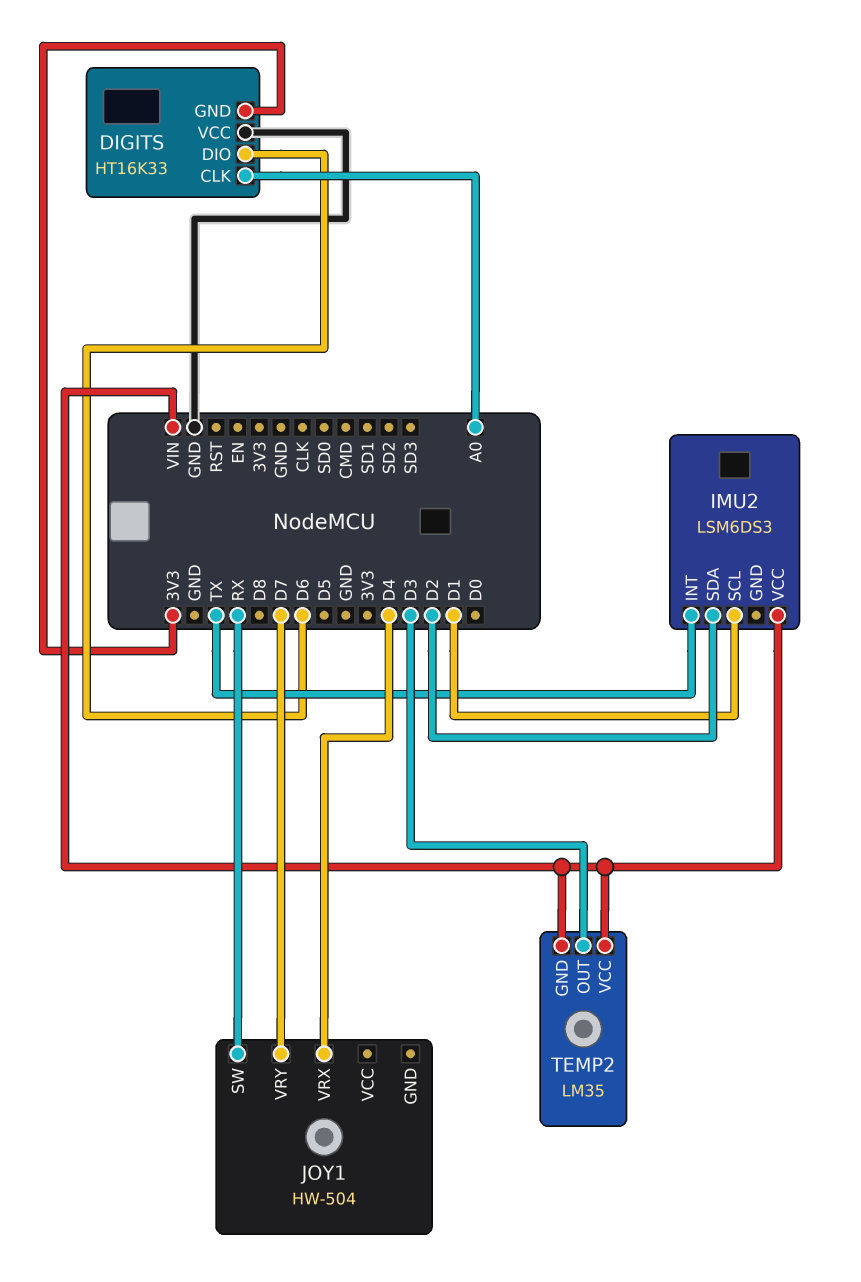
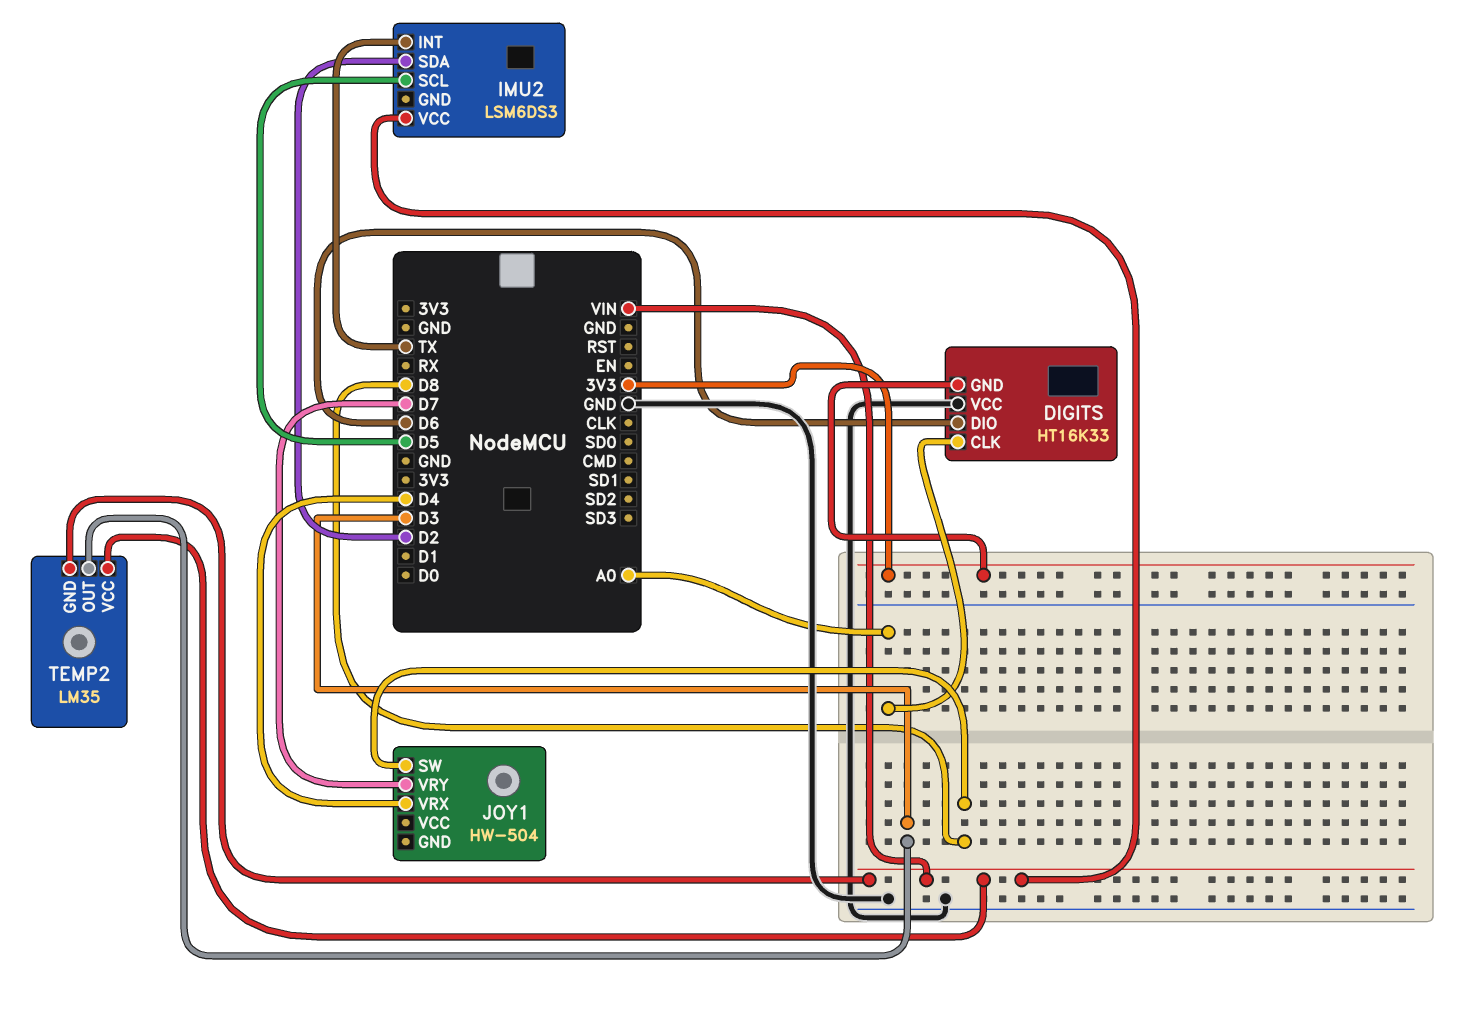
IMU2 pin SCL: D1 -> D5
JOY1 pin SW: RX -> D8

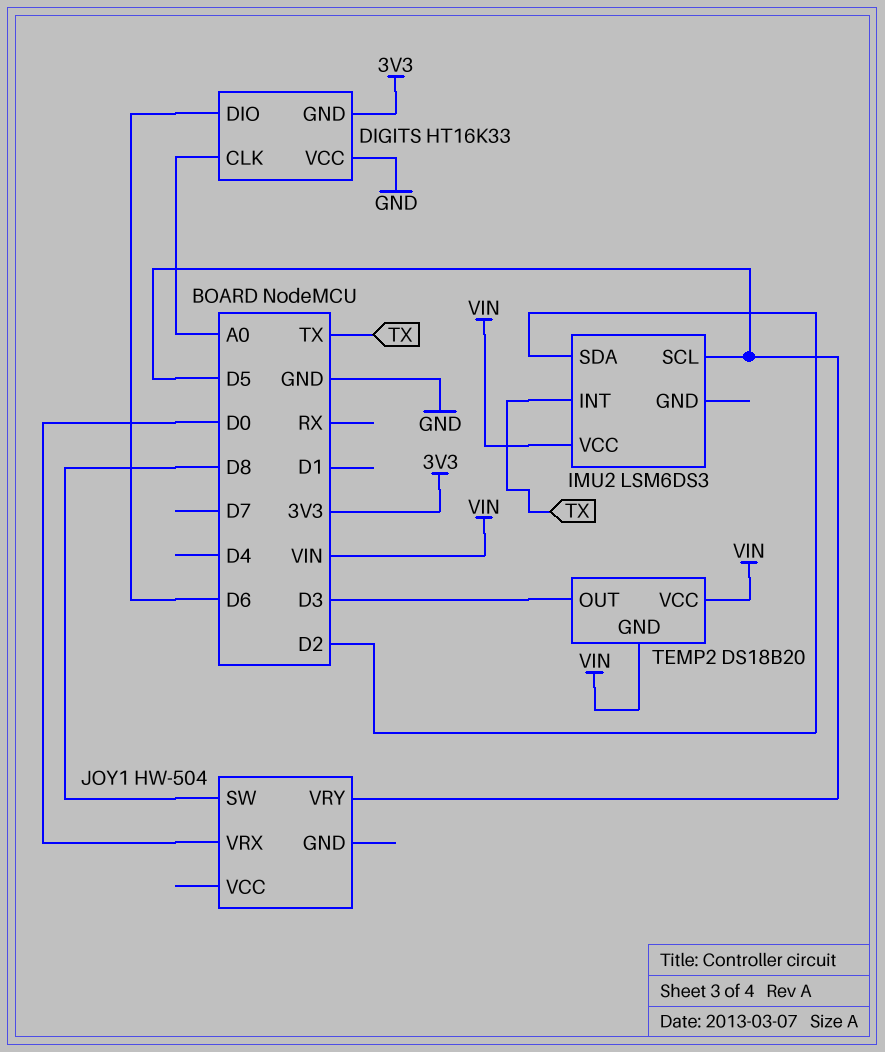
JOY1 pin VRX: D4 -> D0
JOY1 pin VRY: D7 -> D5
TEMP2: LM35 -> DS18B20

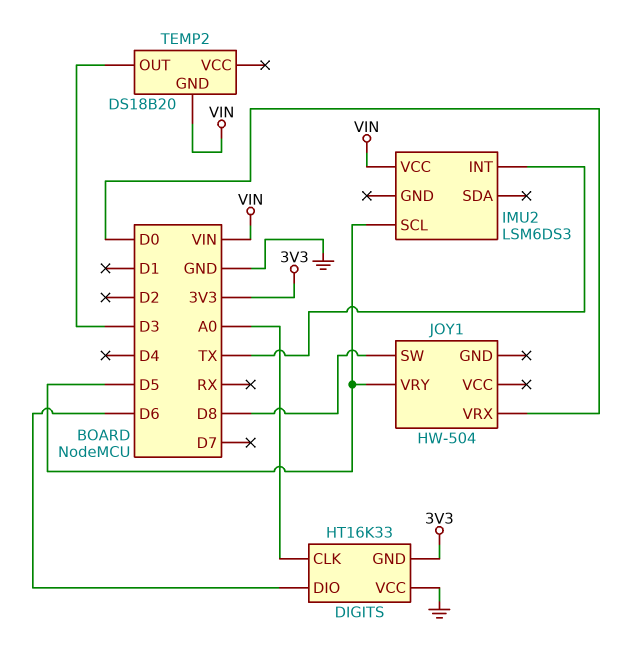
IMU2 pin SDA: D2 -> none
TEMP2 pin VCC: VIN -> none

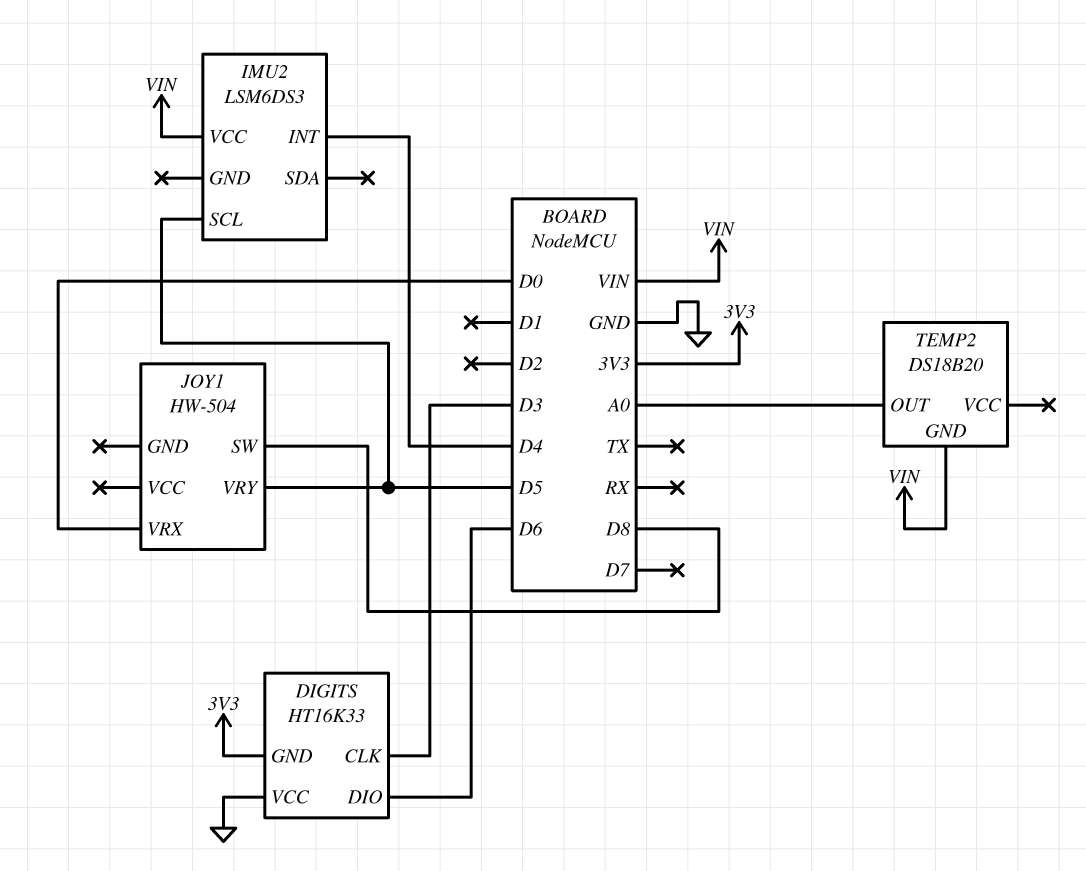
DIGITS pin CLK: A0 -> D3
IMU2 pin INT: TX -> D4
TEMP2 pin OUT: D3 -> A0

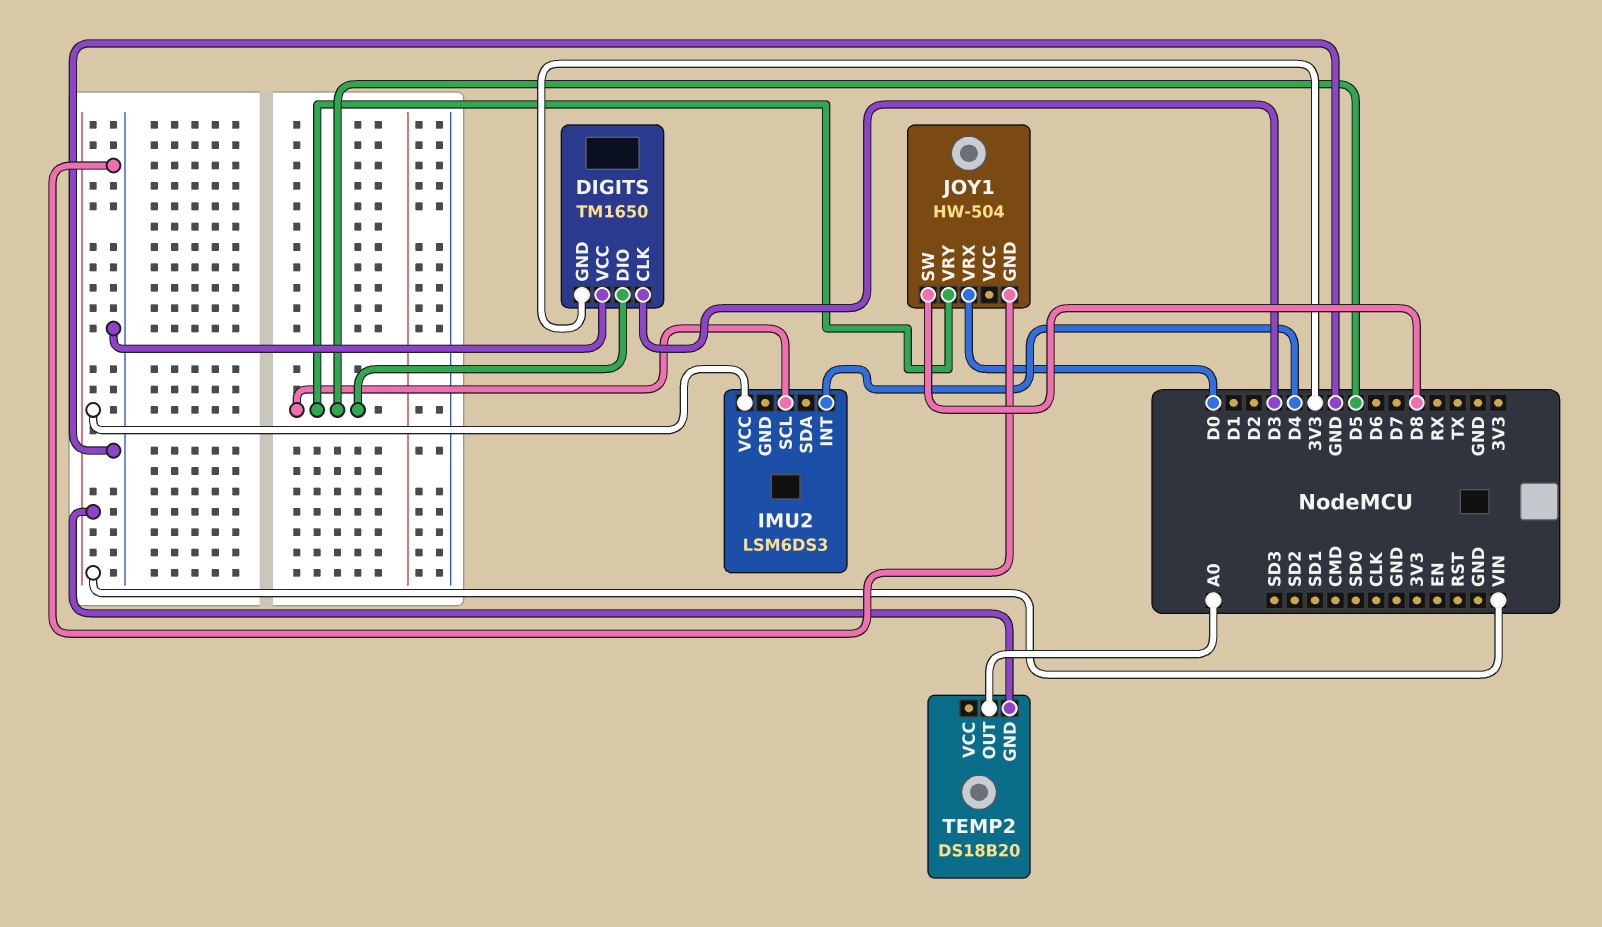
DIGITS: HT16K33 -> TM1650
DIGITS pin DIO: D6 -> D5
JOY1 pin GND: none -> GND

